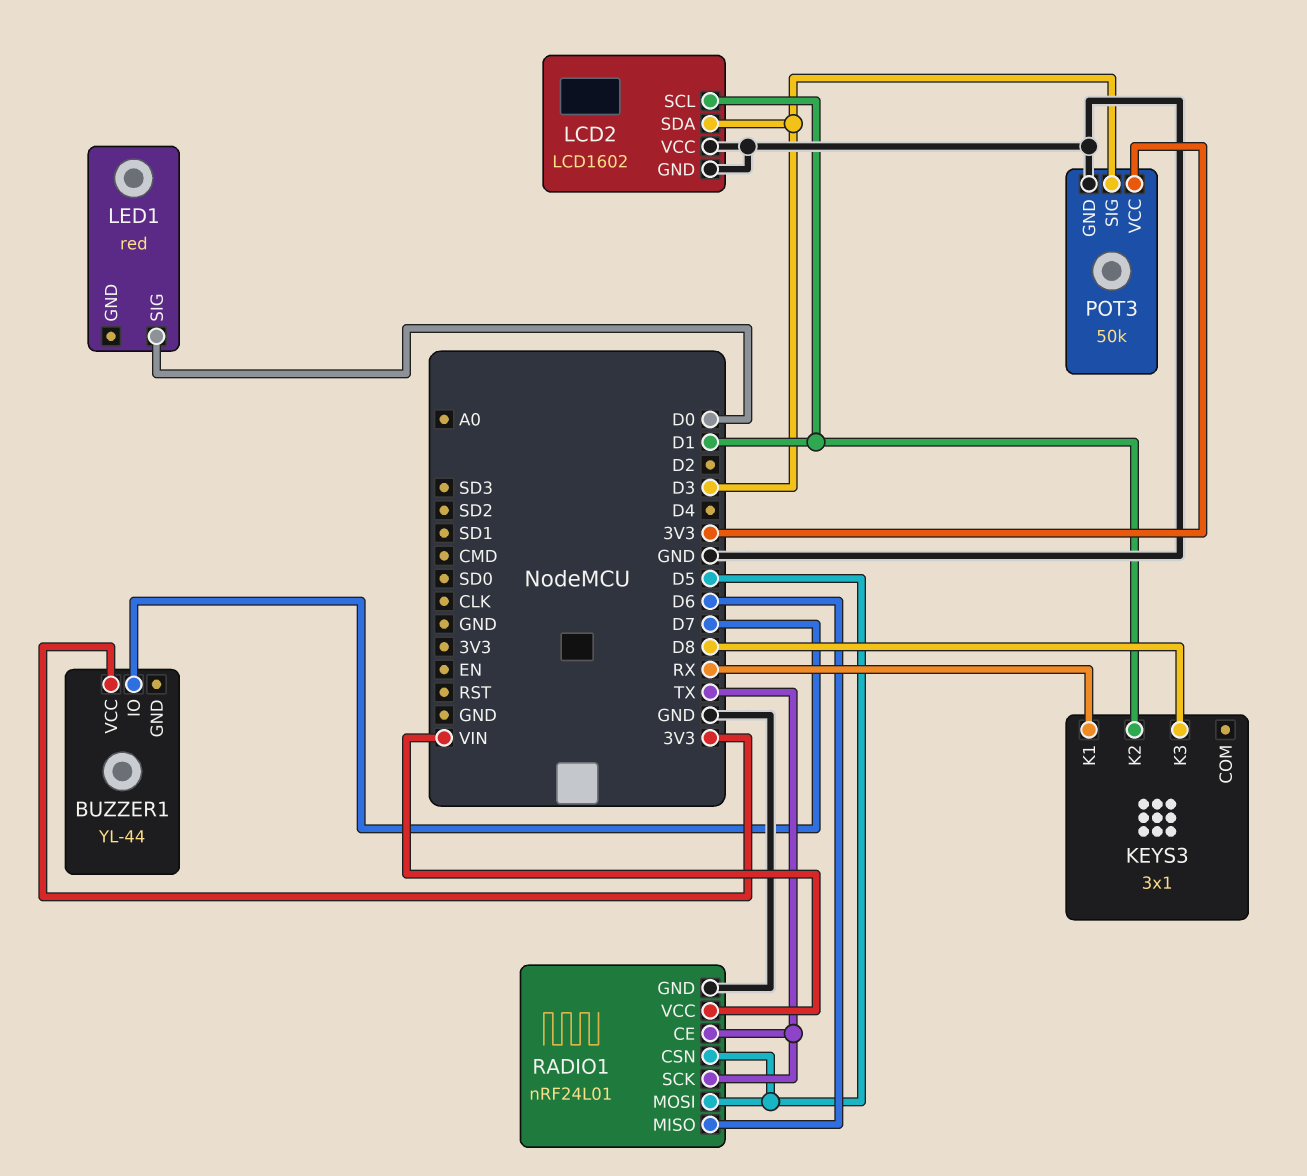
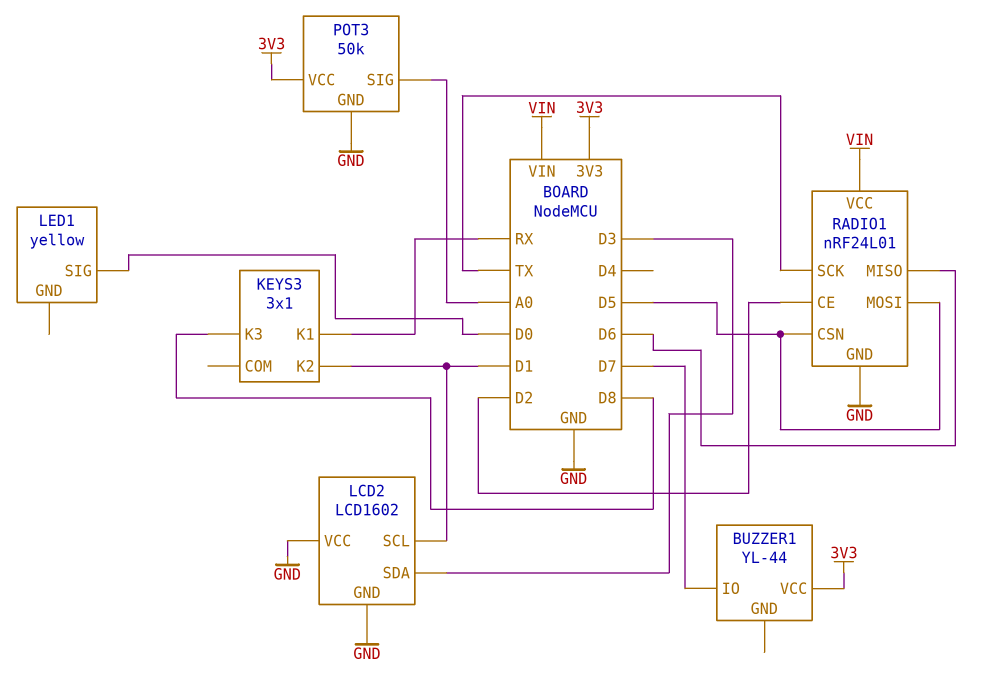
LED1: red -> yellow
POT3 pin SIG: D3 -> A0
RADIO1 pin CE: TX -> D2

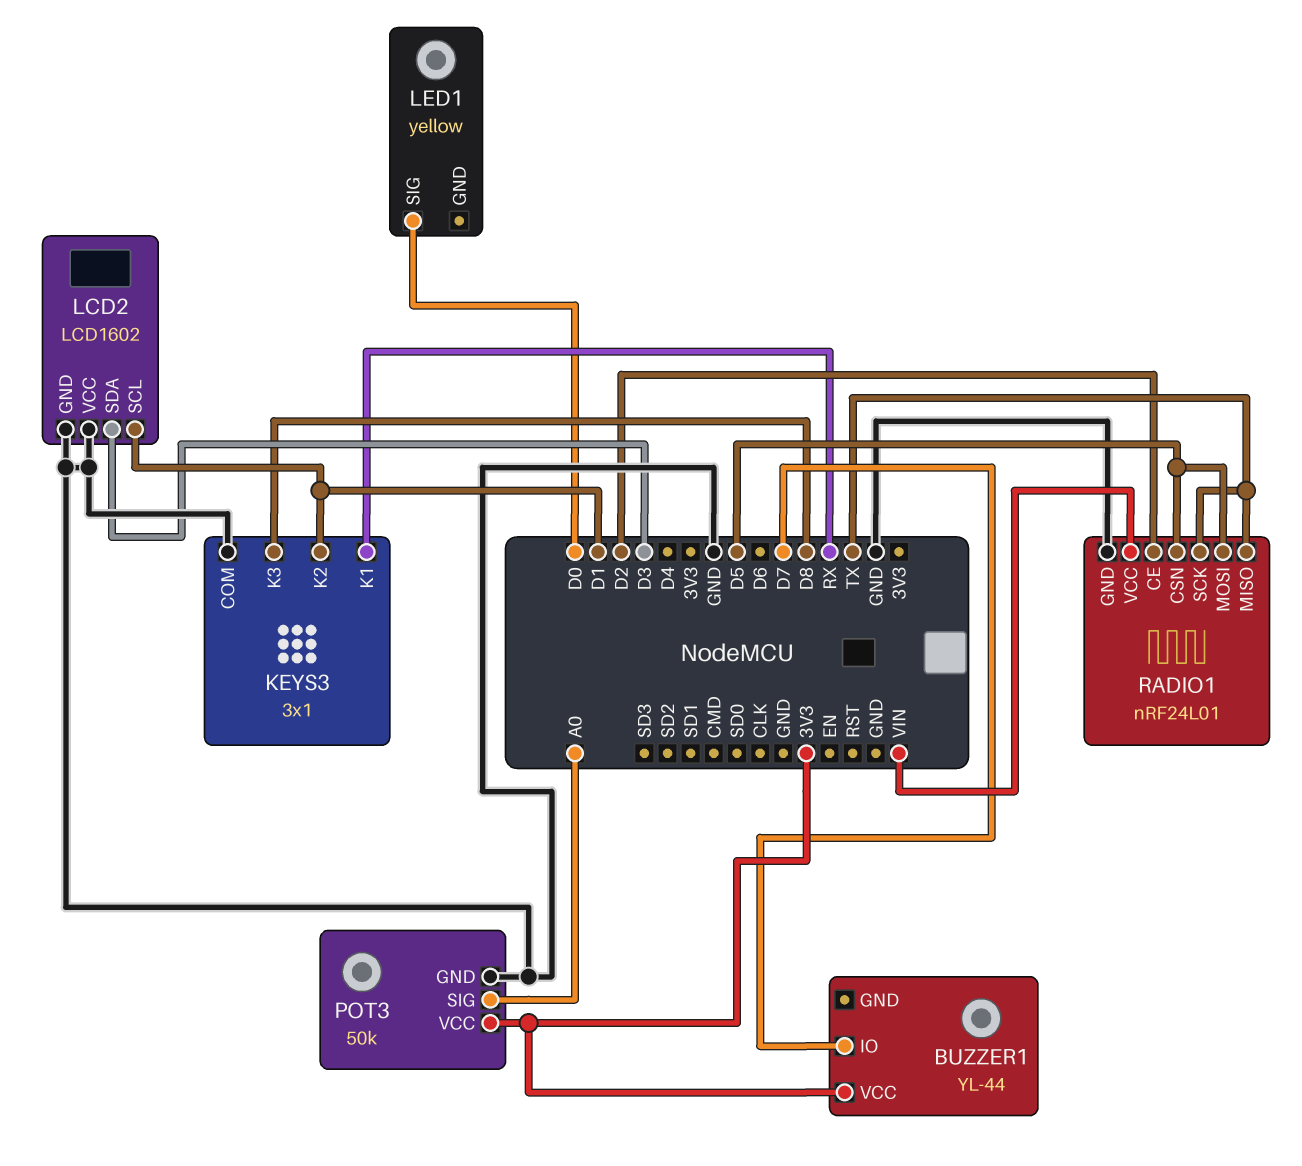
KEYS3 pin COM: none -> GND
RADIO1 pin MISO: D6 -> TX

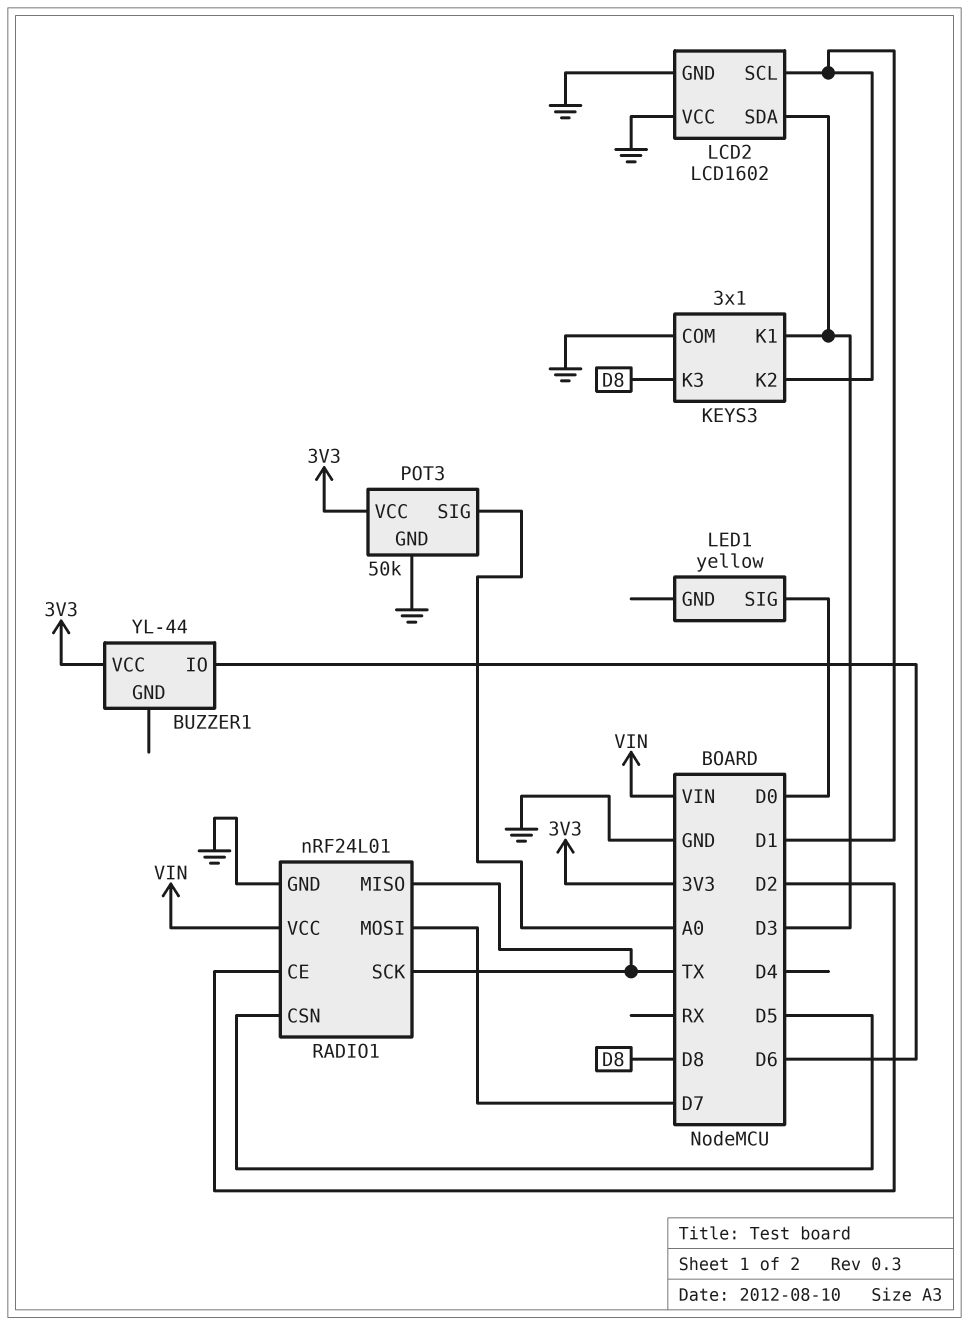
BUZZER1 pin IO: D7 -> D6
KEYS3 pin K1: RX -> D3
RADIO1 pin MOSI: D5 -> D7

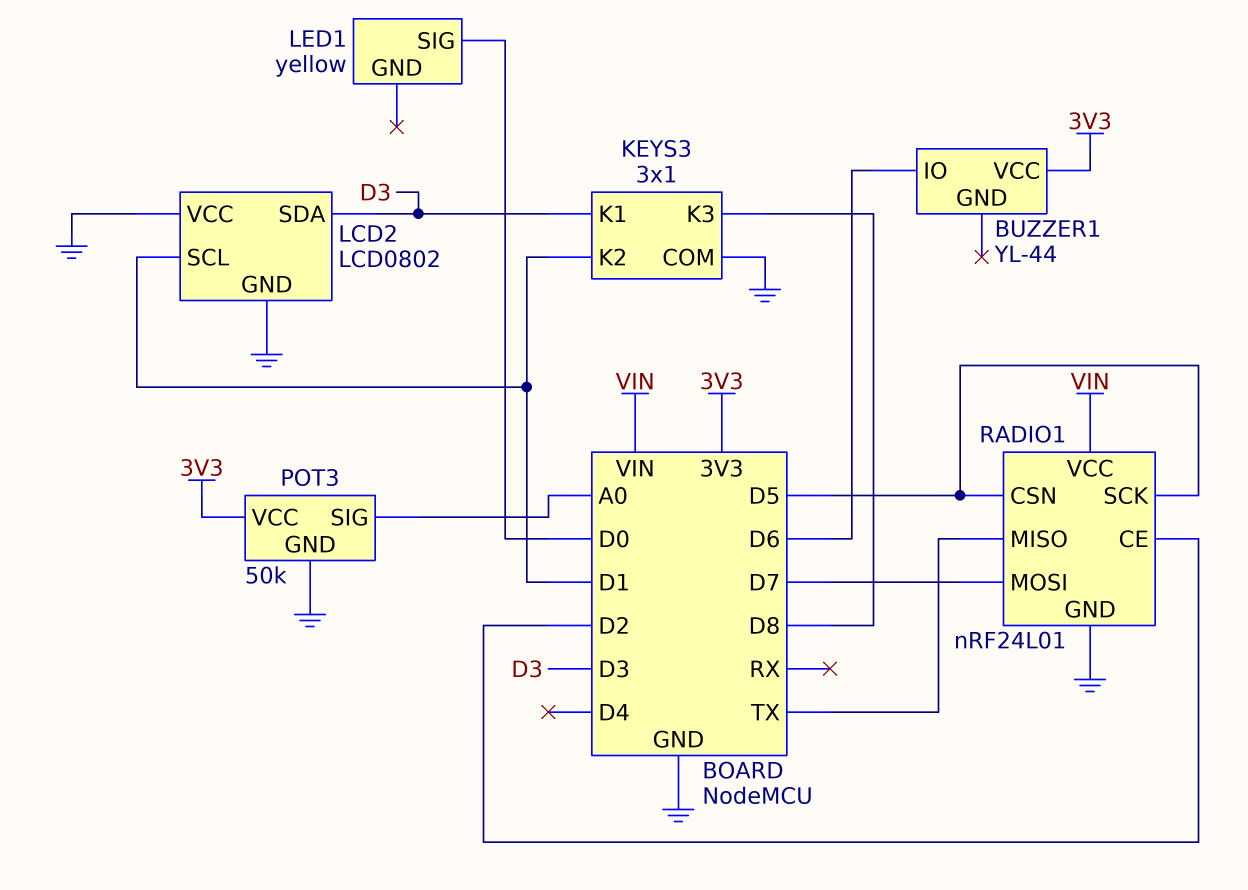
LCD2: LCD1602 -> LCD0802
RADIO1 pin SCK: TX -> D5

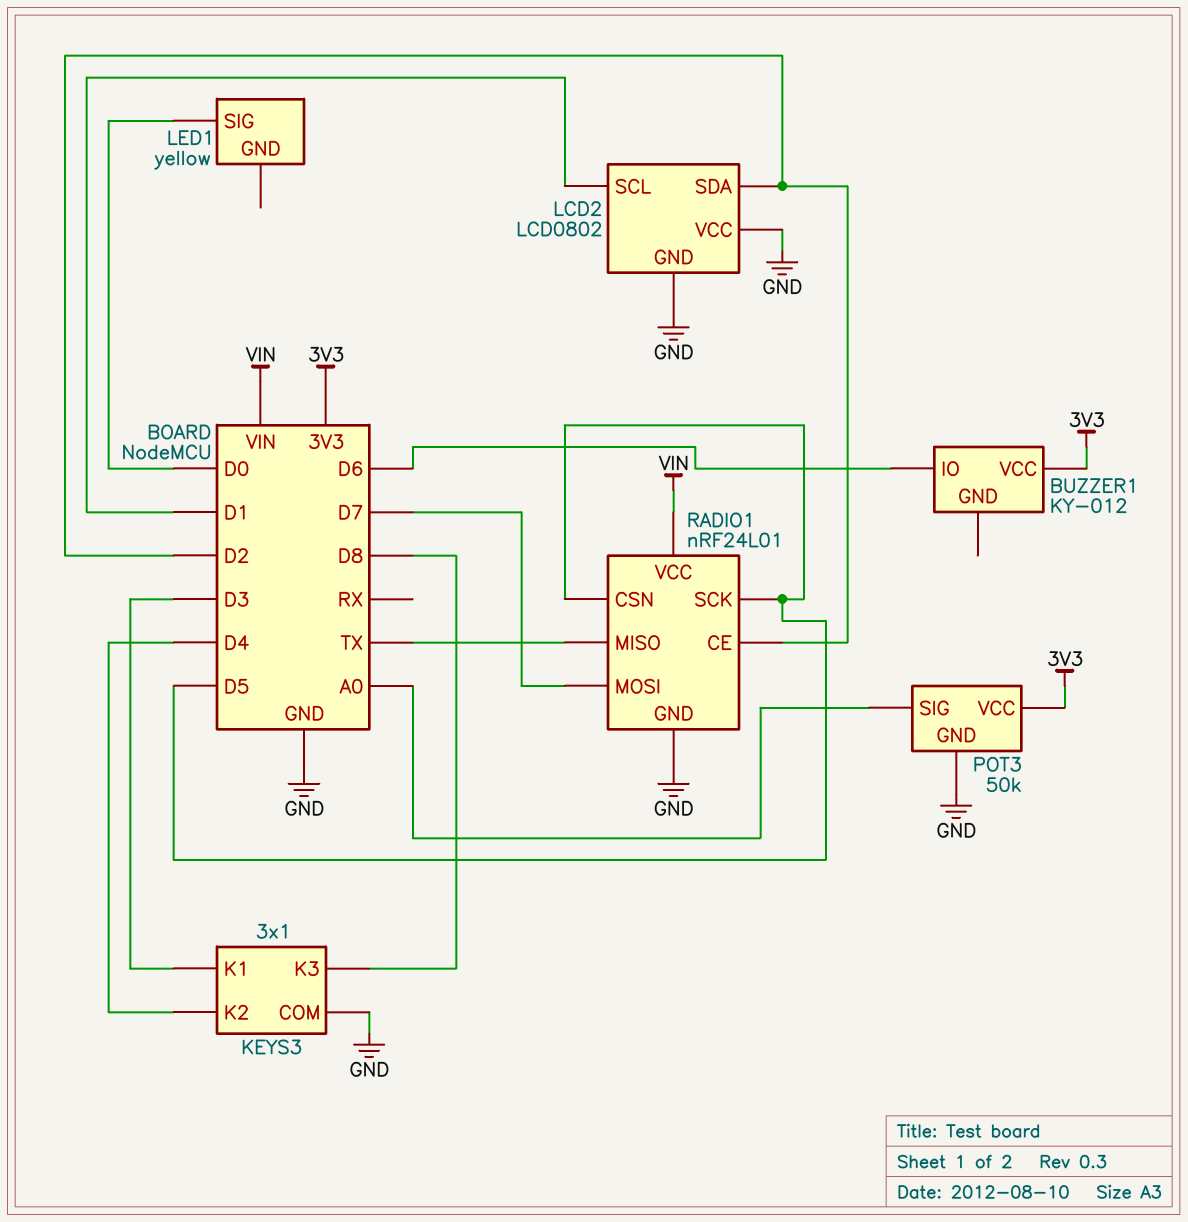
BUZZER1: YL-44 -> KY-012
KEYS3 pin K2: D1 -> D4
LCD2 pin SDA: D3 -> D2

